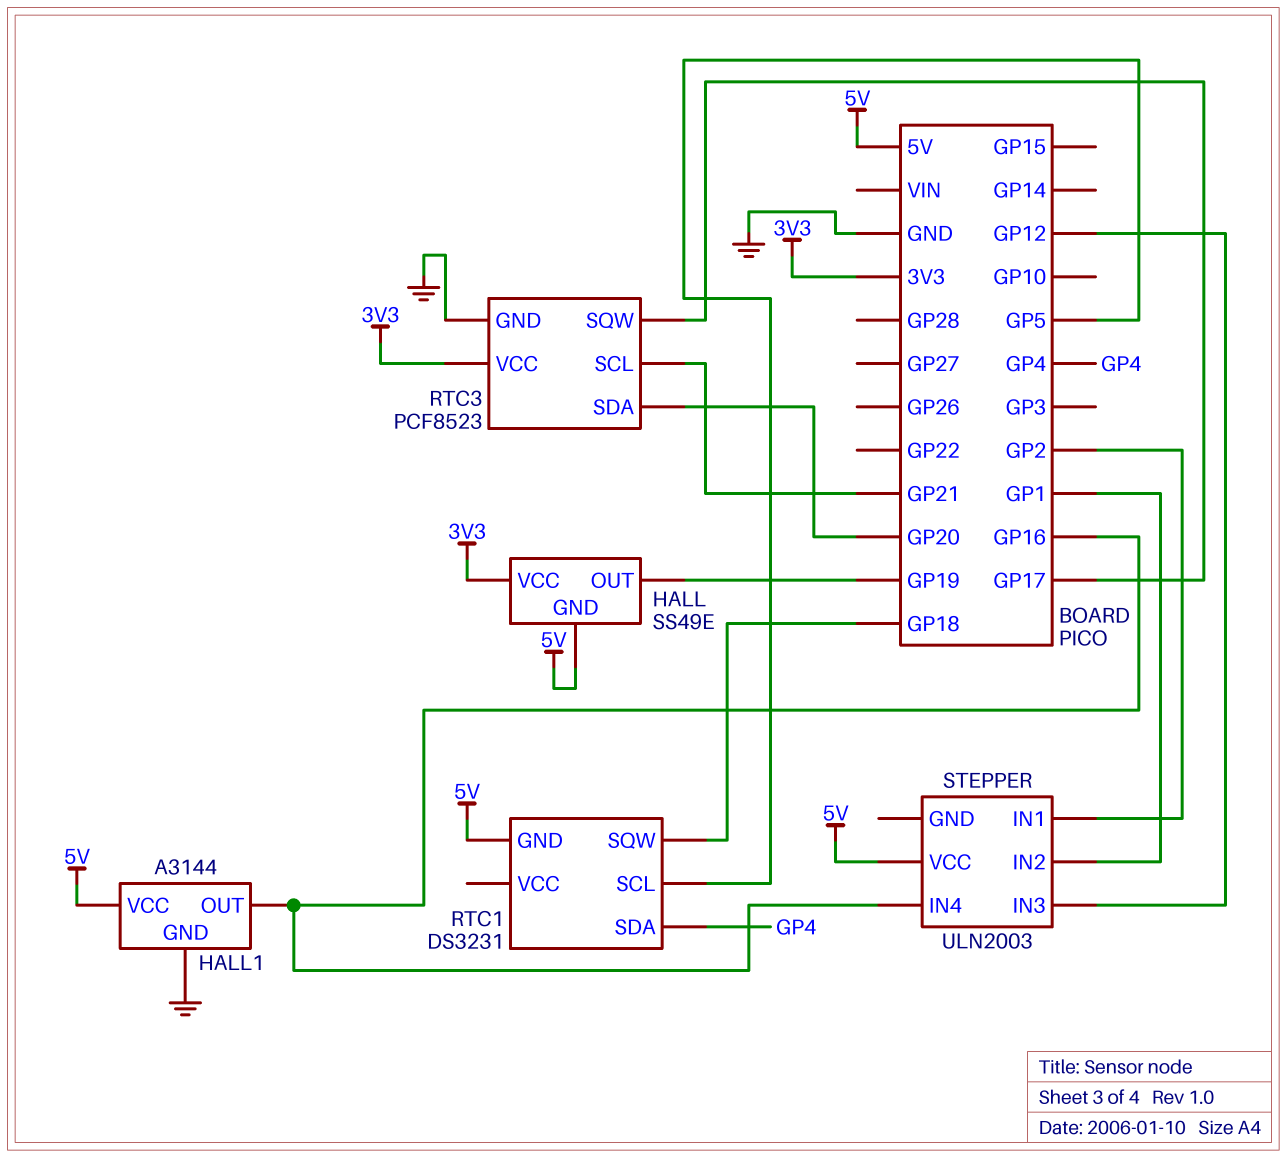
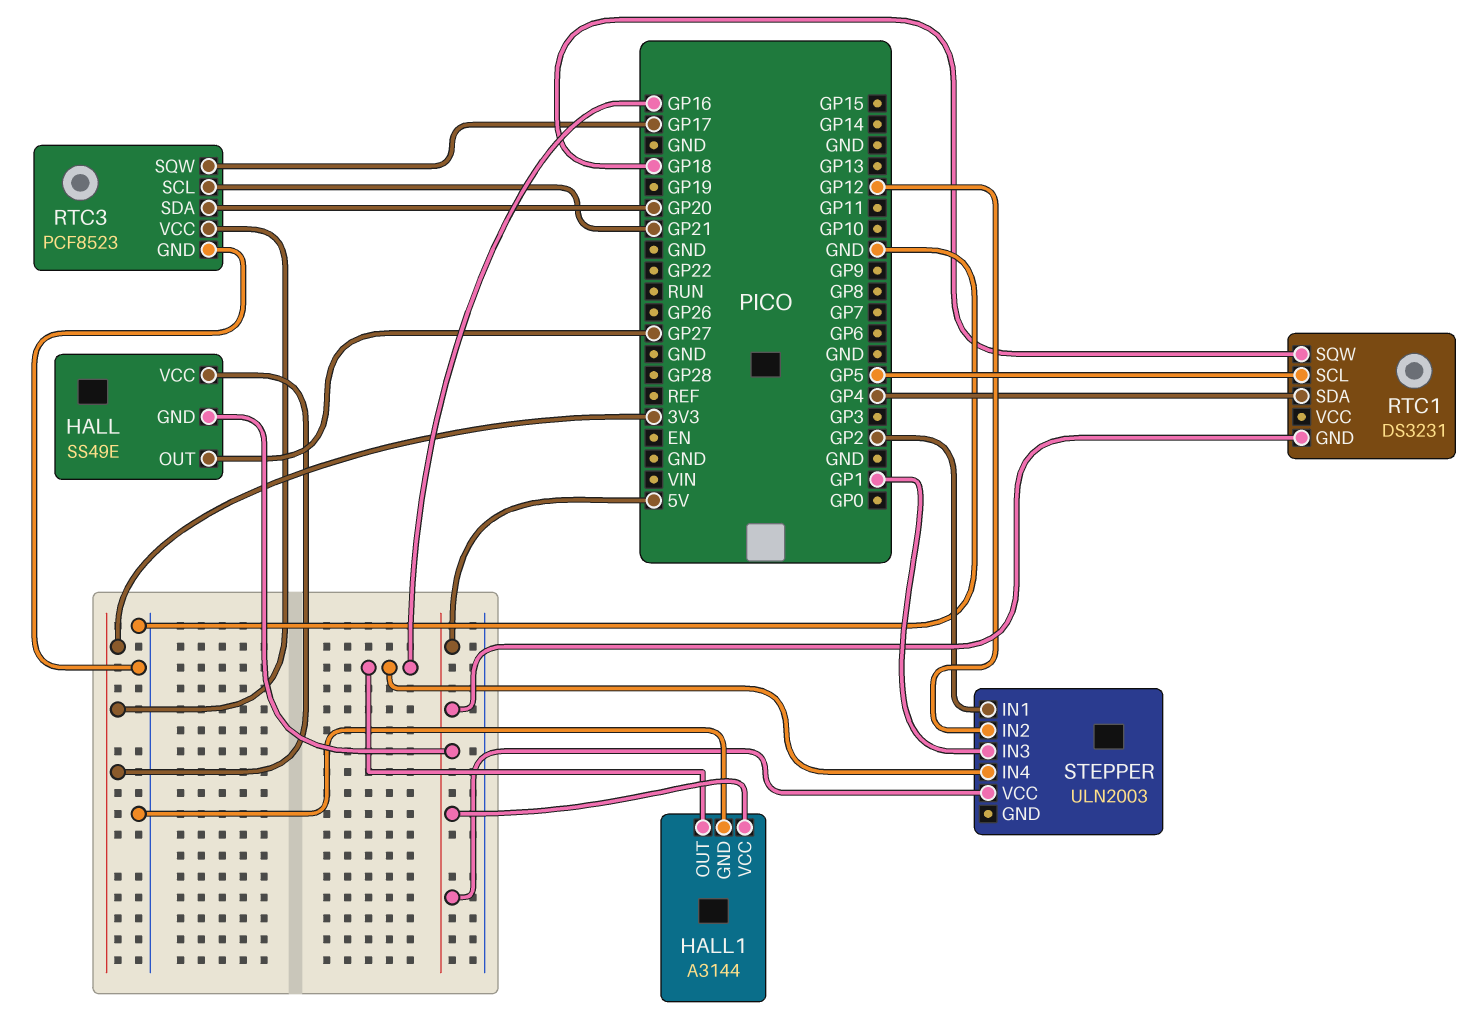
HALL pin OUT: GP19 -> GP27
STEPPER pin IN2: GP1 -> GP12
STEPPER pin IN3: GP12 -> GP1

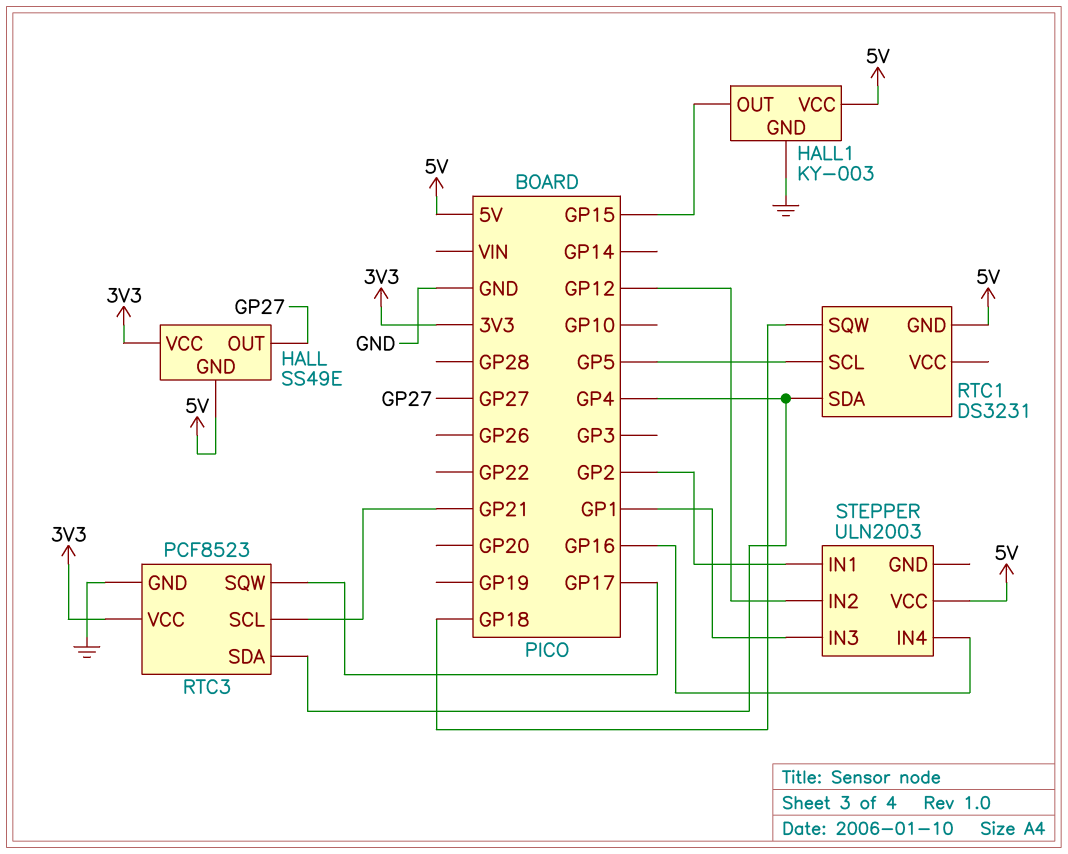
HALL1: A3144 -> KY-003
HALL1 pin OUT: GP16 -> GP15
RTC3 pin SDA: GP20 -> GP4

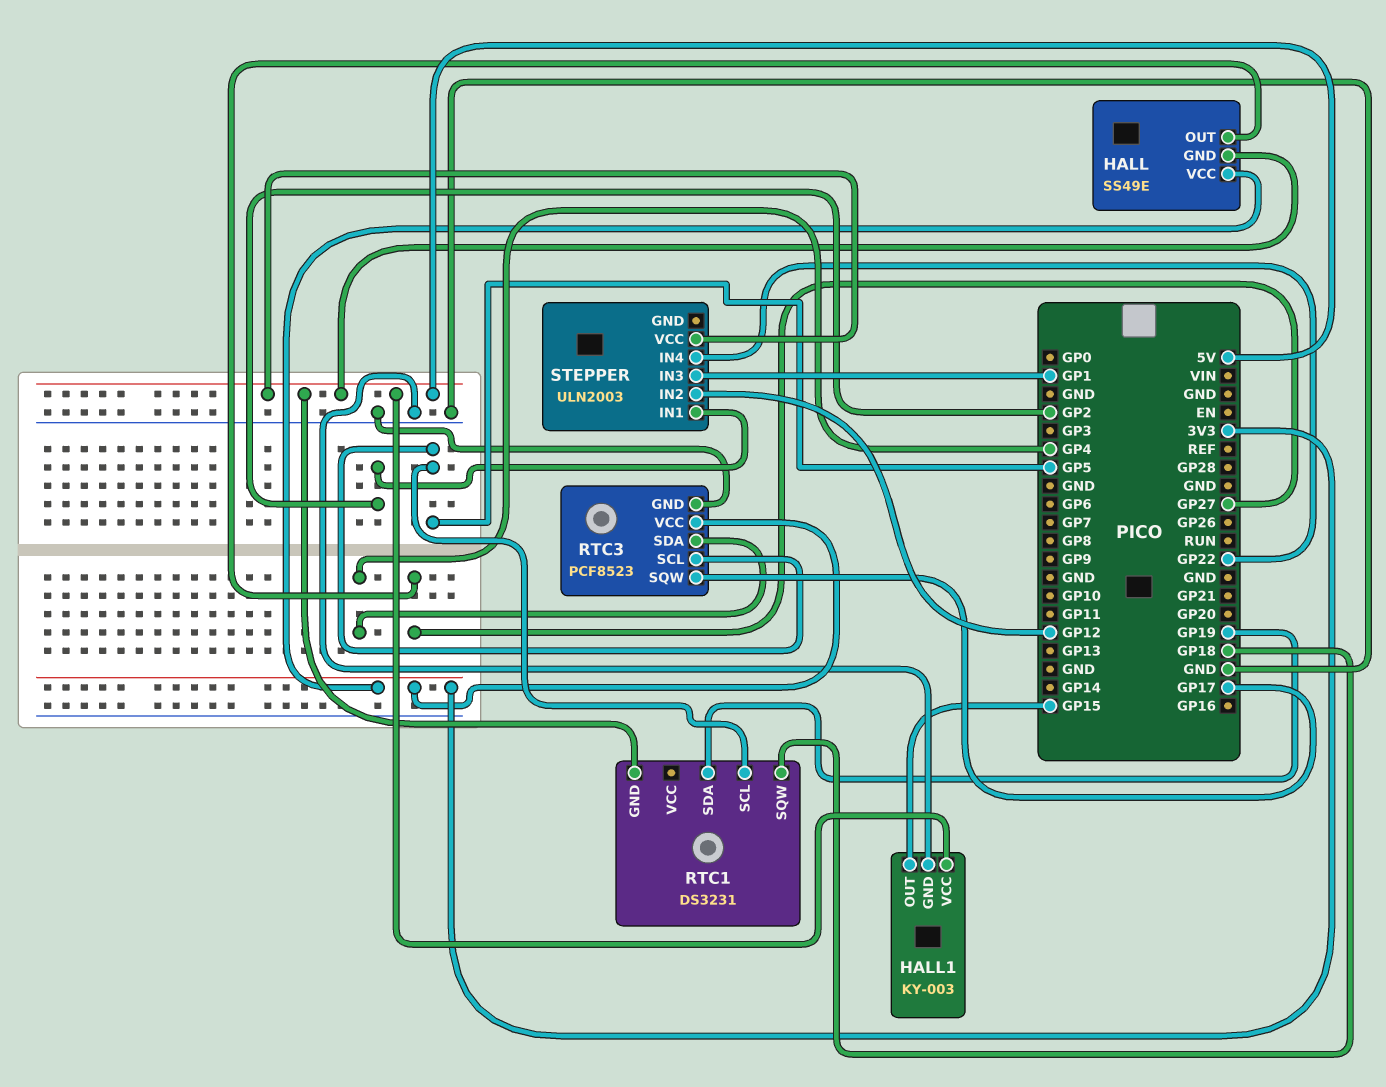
RTC1 pin SDA: GP4 -> GP19
RTC3 pin SCL: GP21 -> GP5
STEPPER pin IN4: GP16 -> GP22

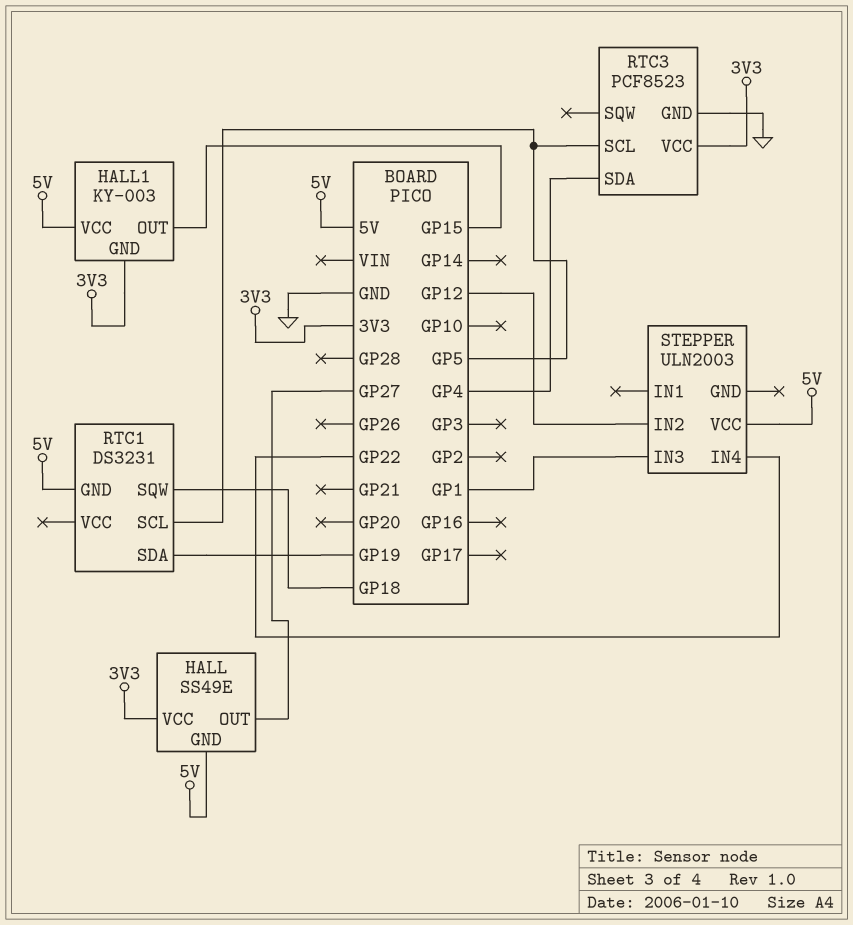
HALL1 pin GND: GND -> 3V3
RTC3 pin SQW: GP17 -> none
STEPPER pin IN1: GP2 -> none

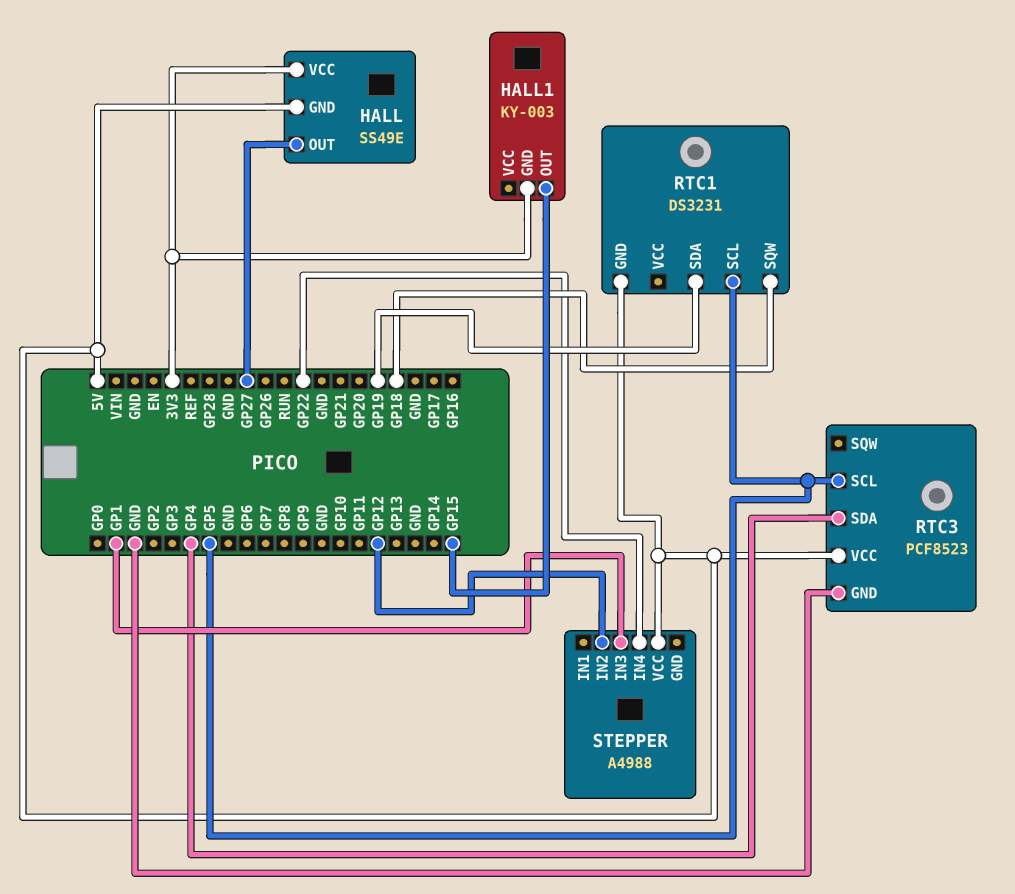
HALL1 pin VCC: 5V -> none
RTC3 pin VCC: 3V3 -> 5V
STEPPER: ULN2003 -> A4988

